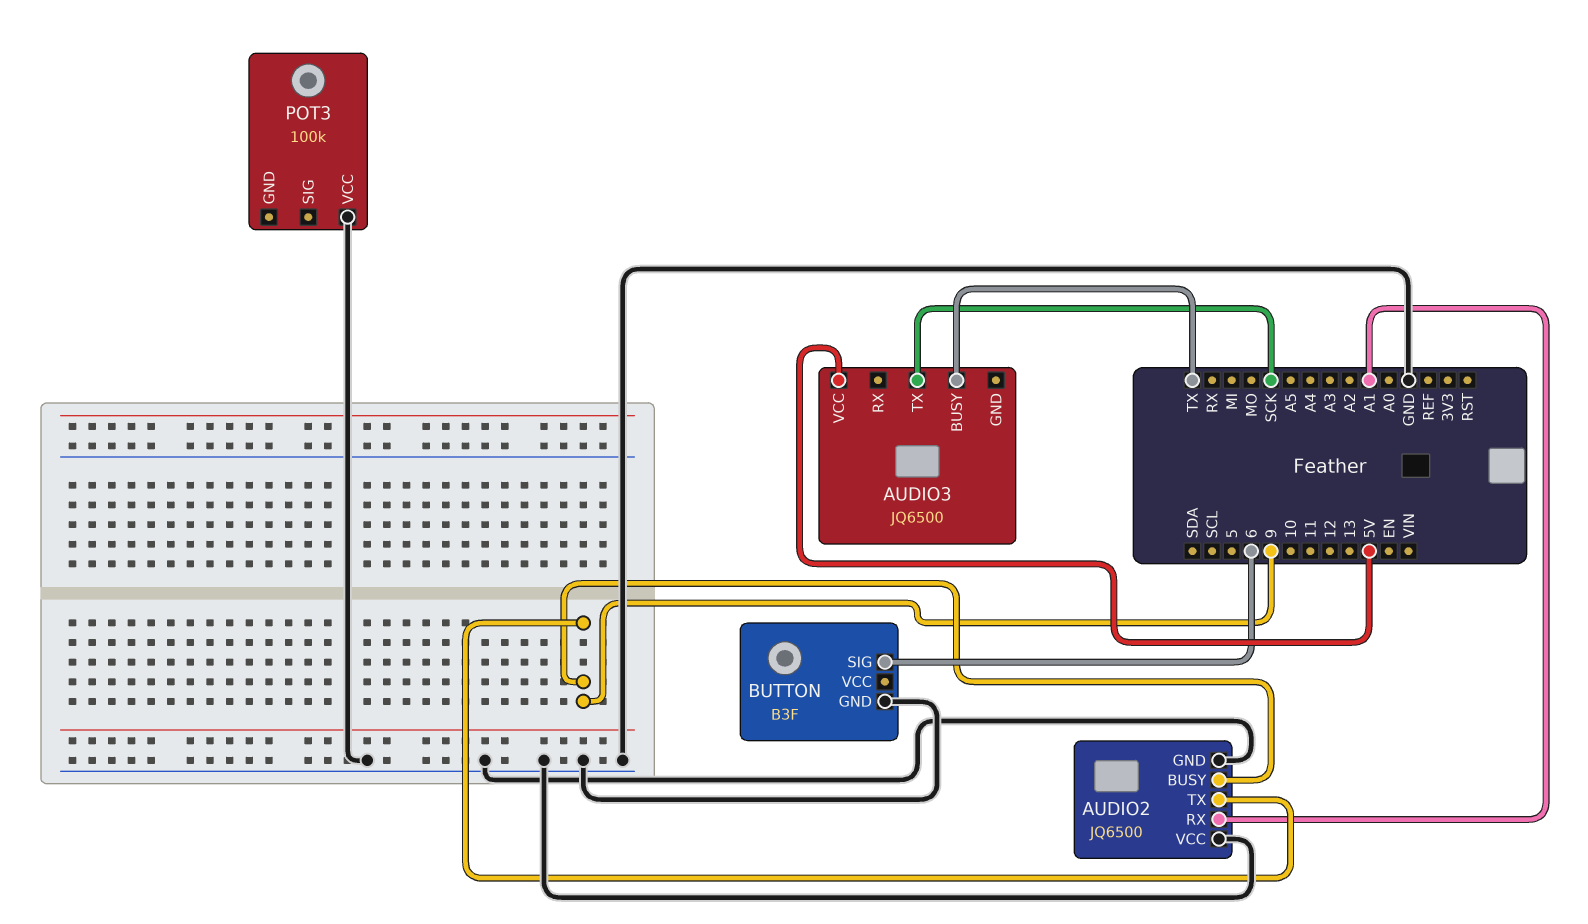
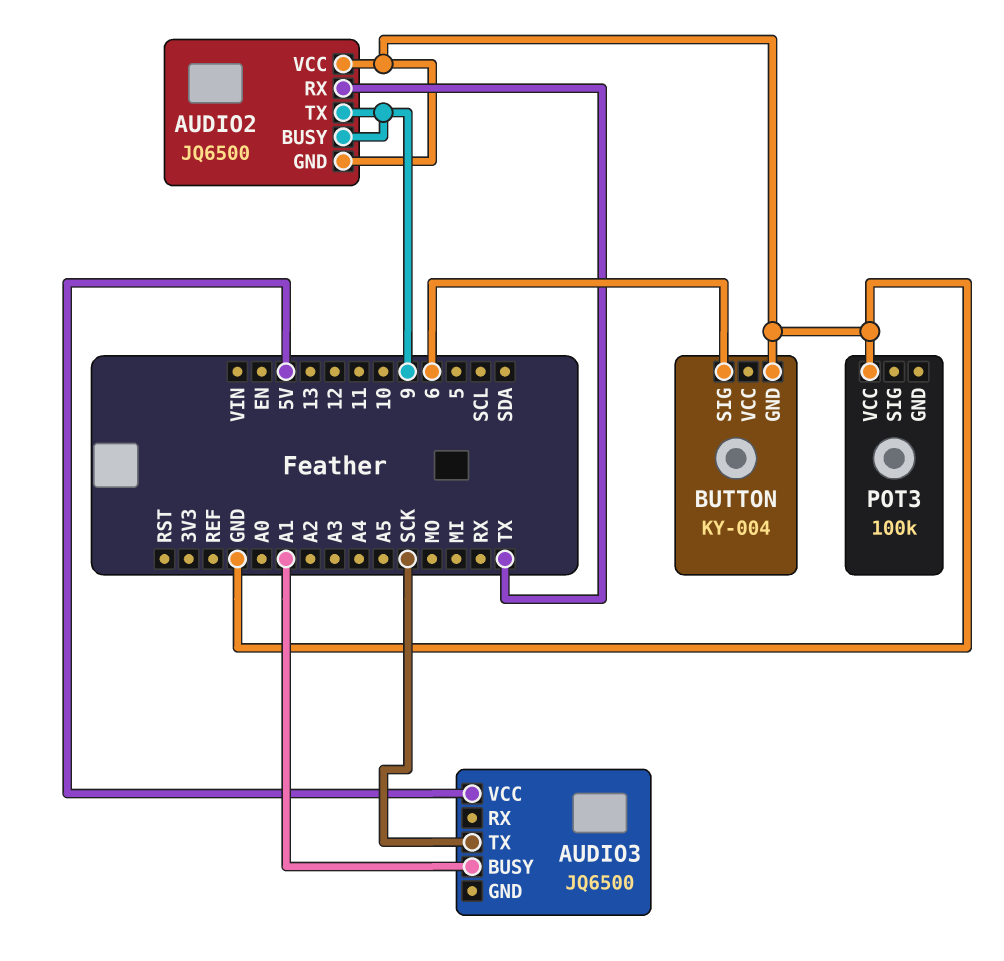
AUDIO2 pin RX: A1 -> TX
AUDIO3 pin BUSY: TX -> A1
BUTTON: B3F -> KY-004

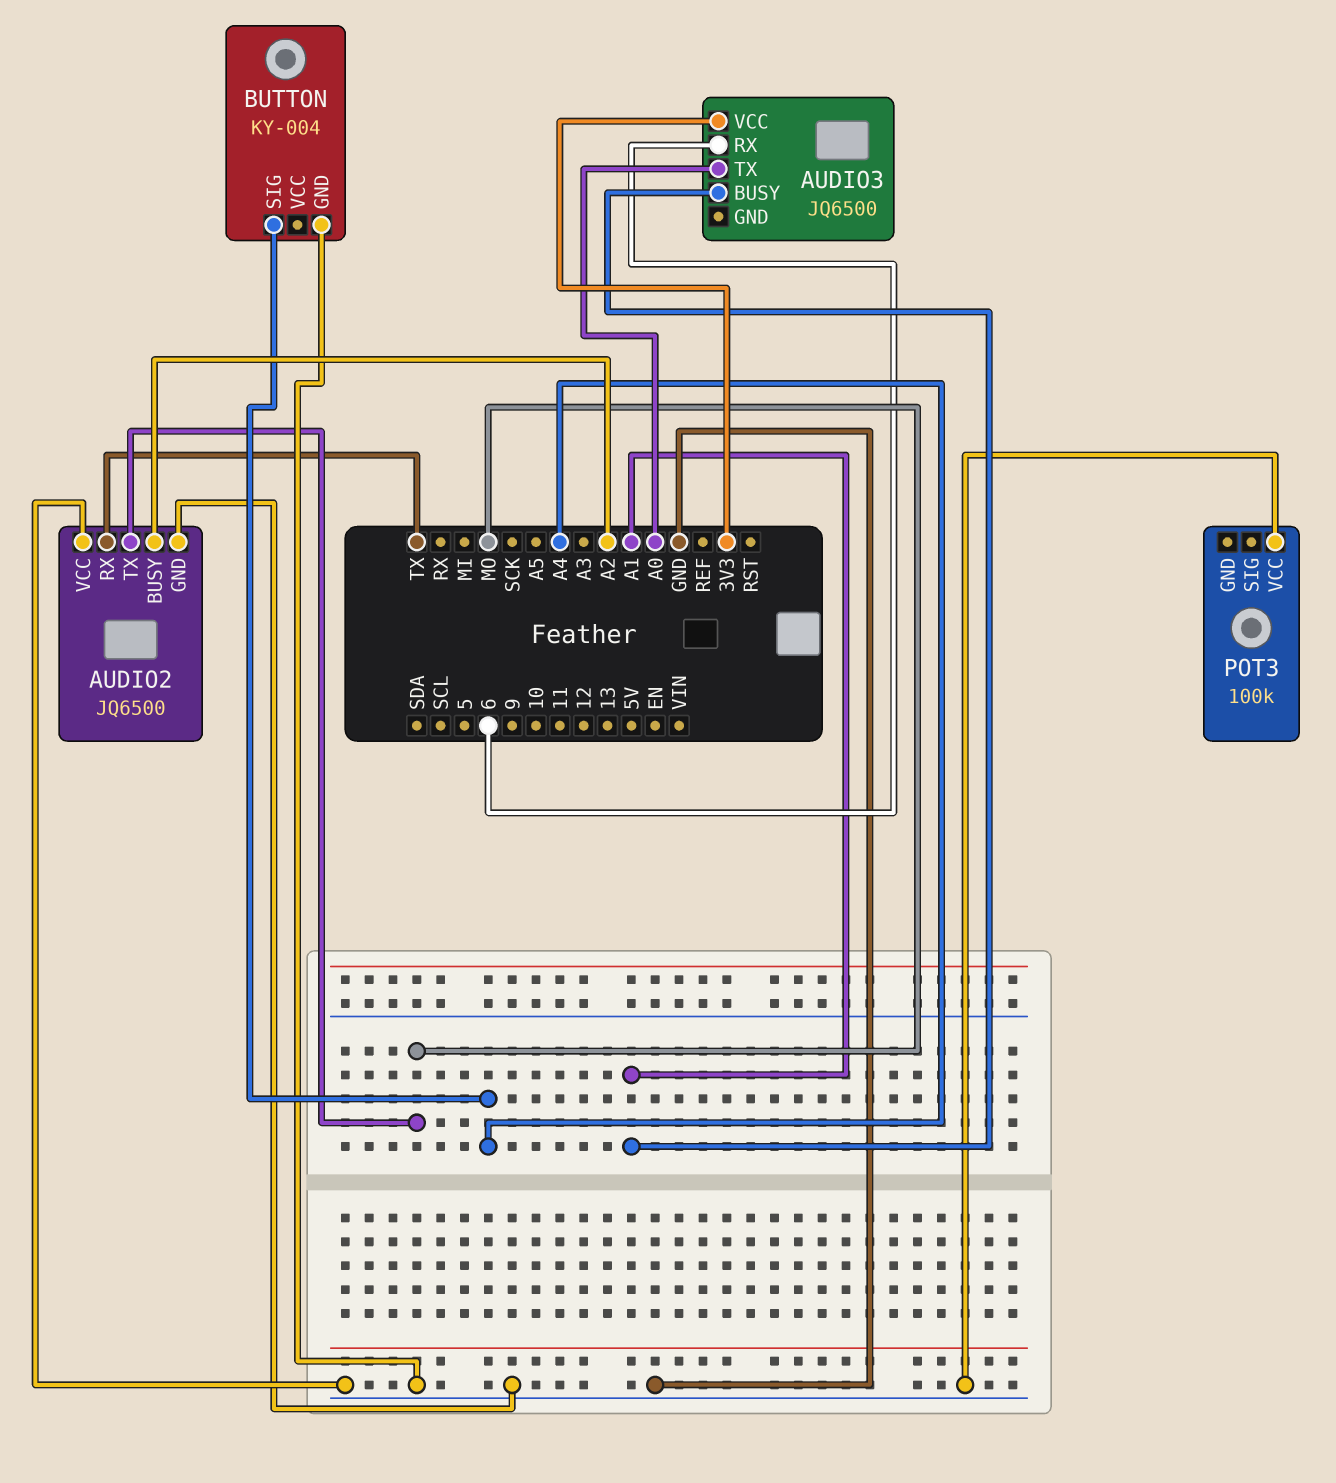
AUDIO2 pin BUSY: 9 -> A2
AUDIO2 pin TX: 9 -> MO
AUDIO3 pin RX: none -> 6
AUDIO3 pin TX: SCK -> A0
AUDIO3 pin VCC: 5V -> 3V3
BUTTON pin SIG: 6 -> A4

